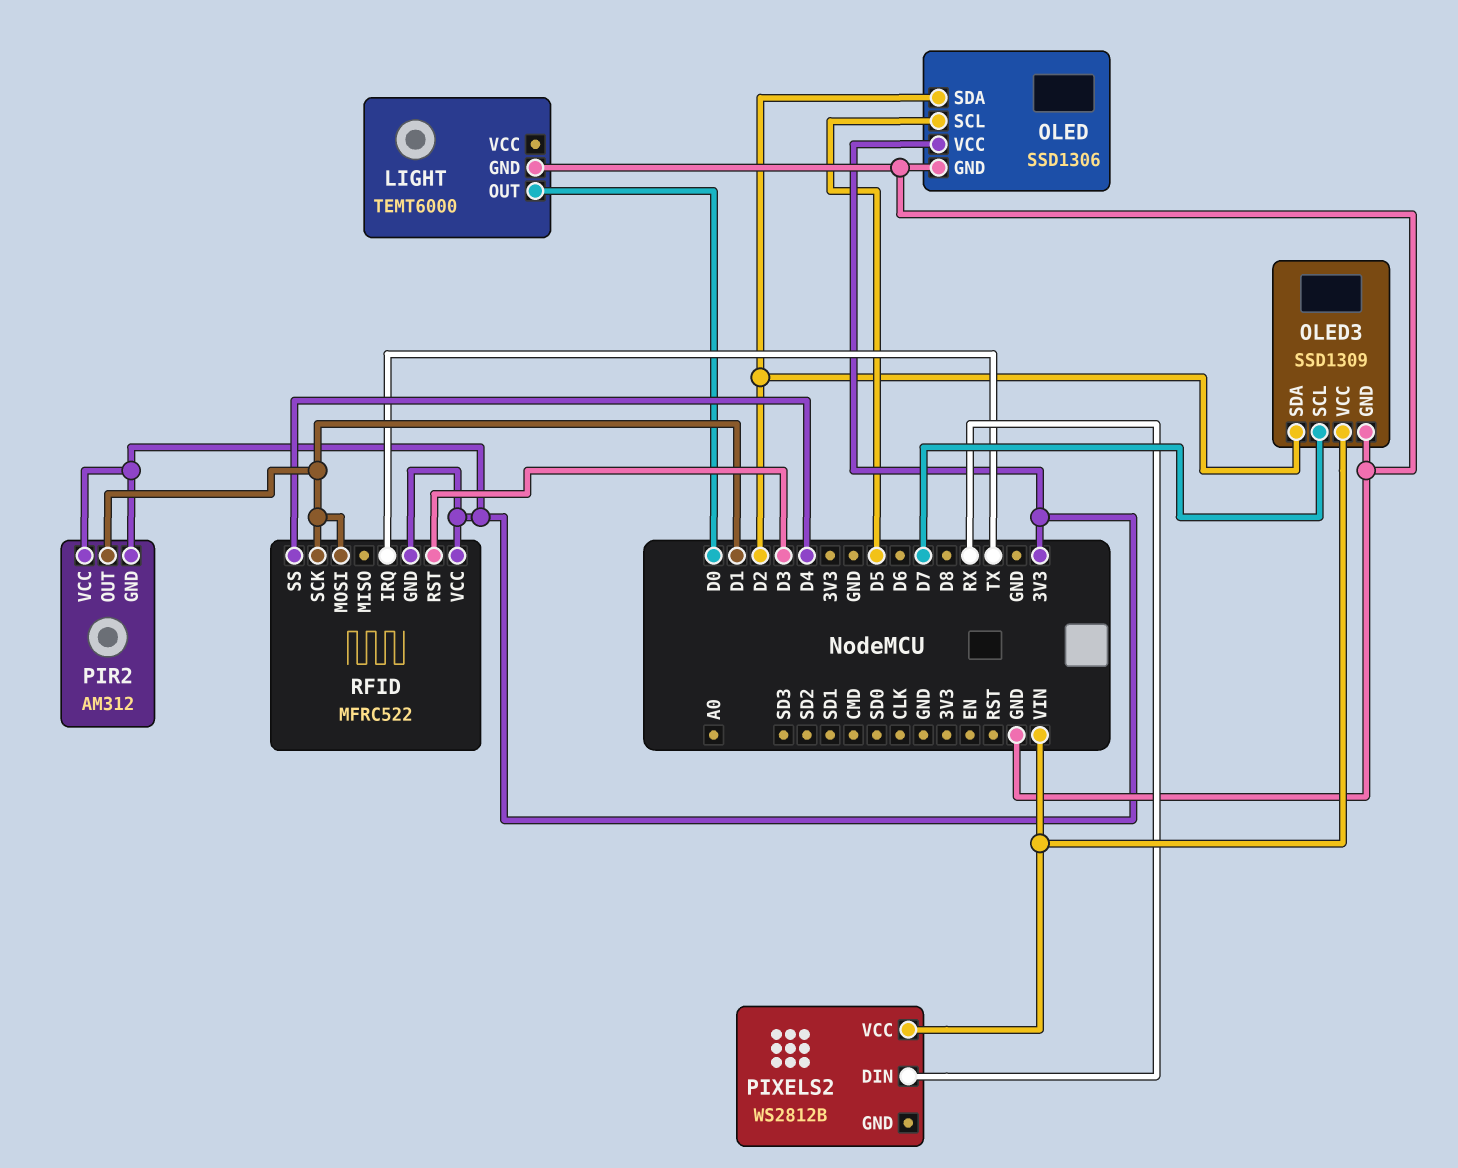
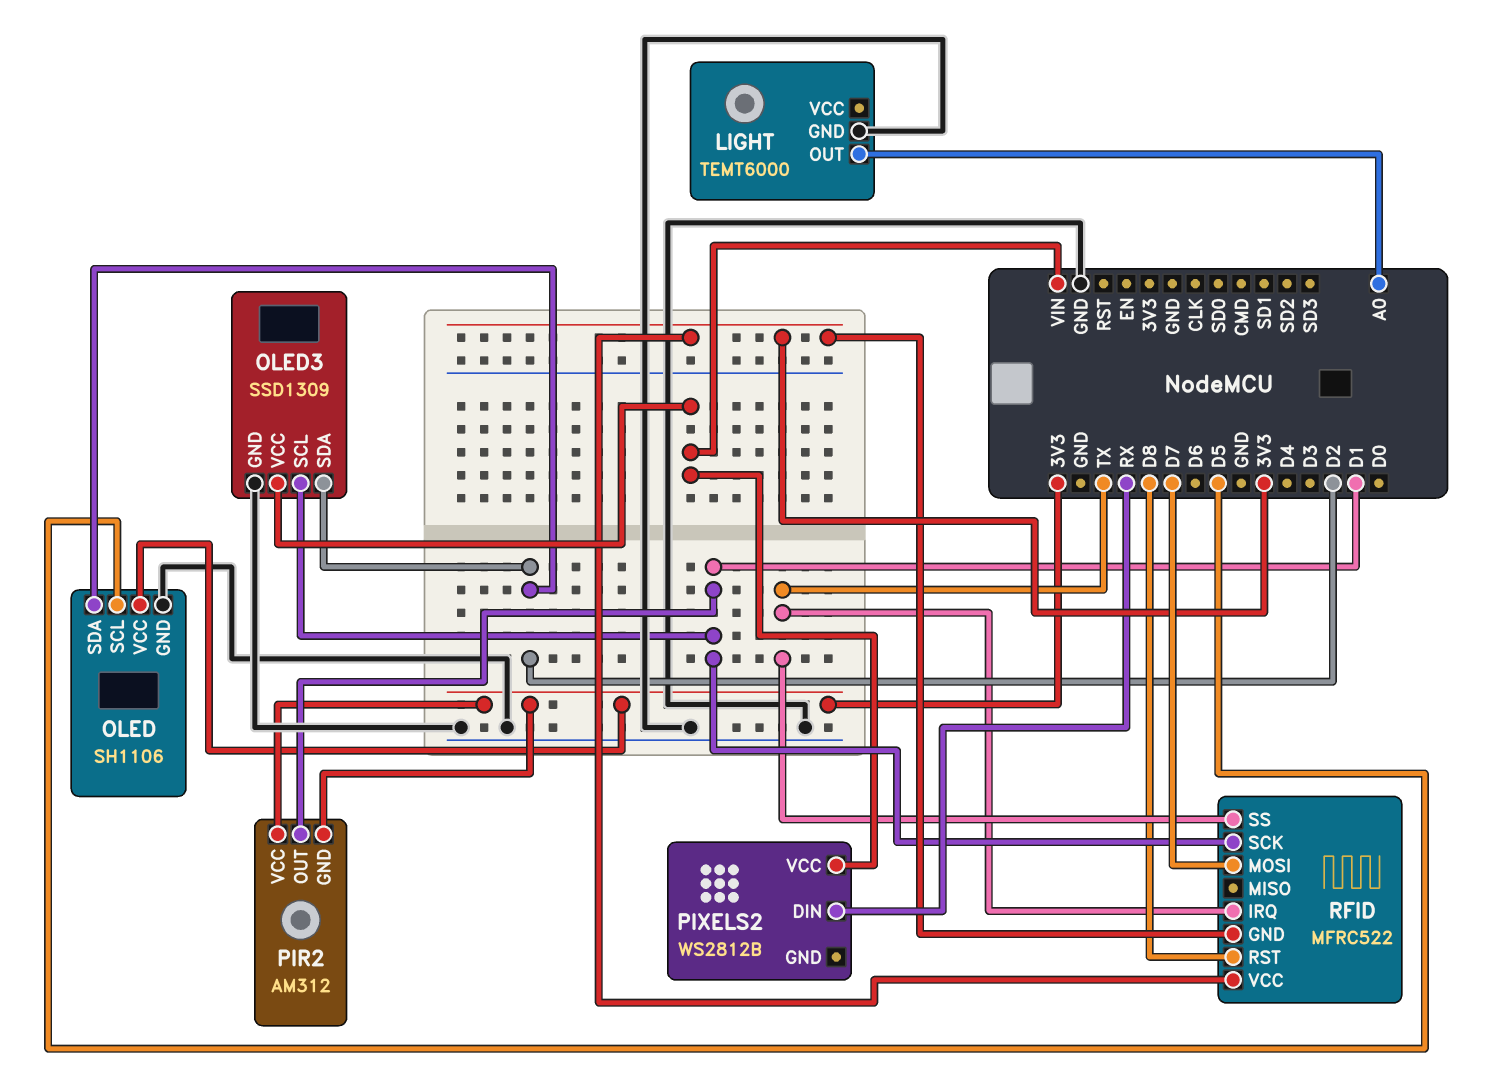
LIGHT pin OUT: D0 -> A0
OLED: SSD1306 -> SH1106
OLED3 pin SCL: D7 -> D1
RFID pin MOSI: D1 -> D7
RFID pin RST: D3 -> D8
RFID pin SS: D4 -> TX

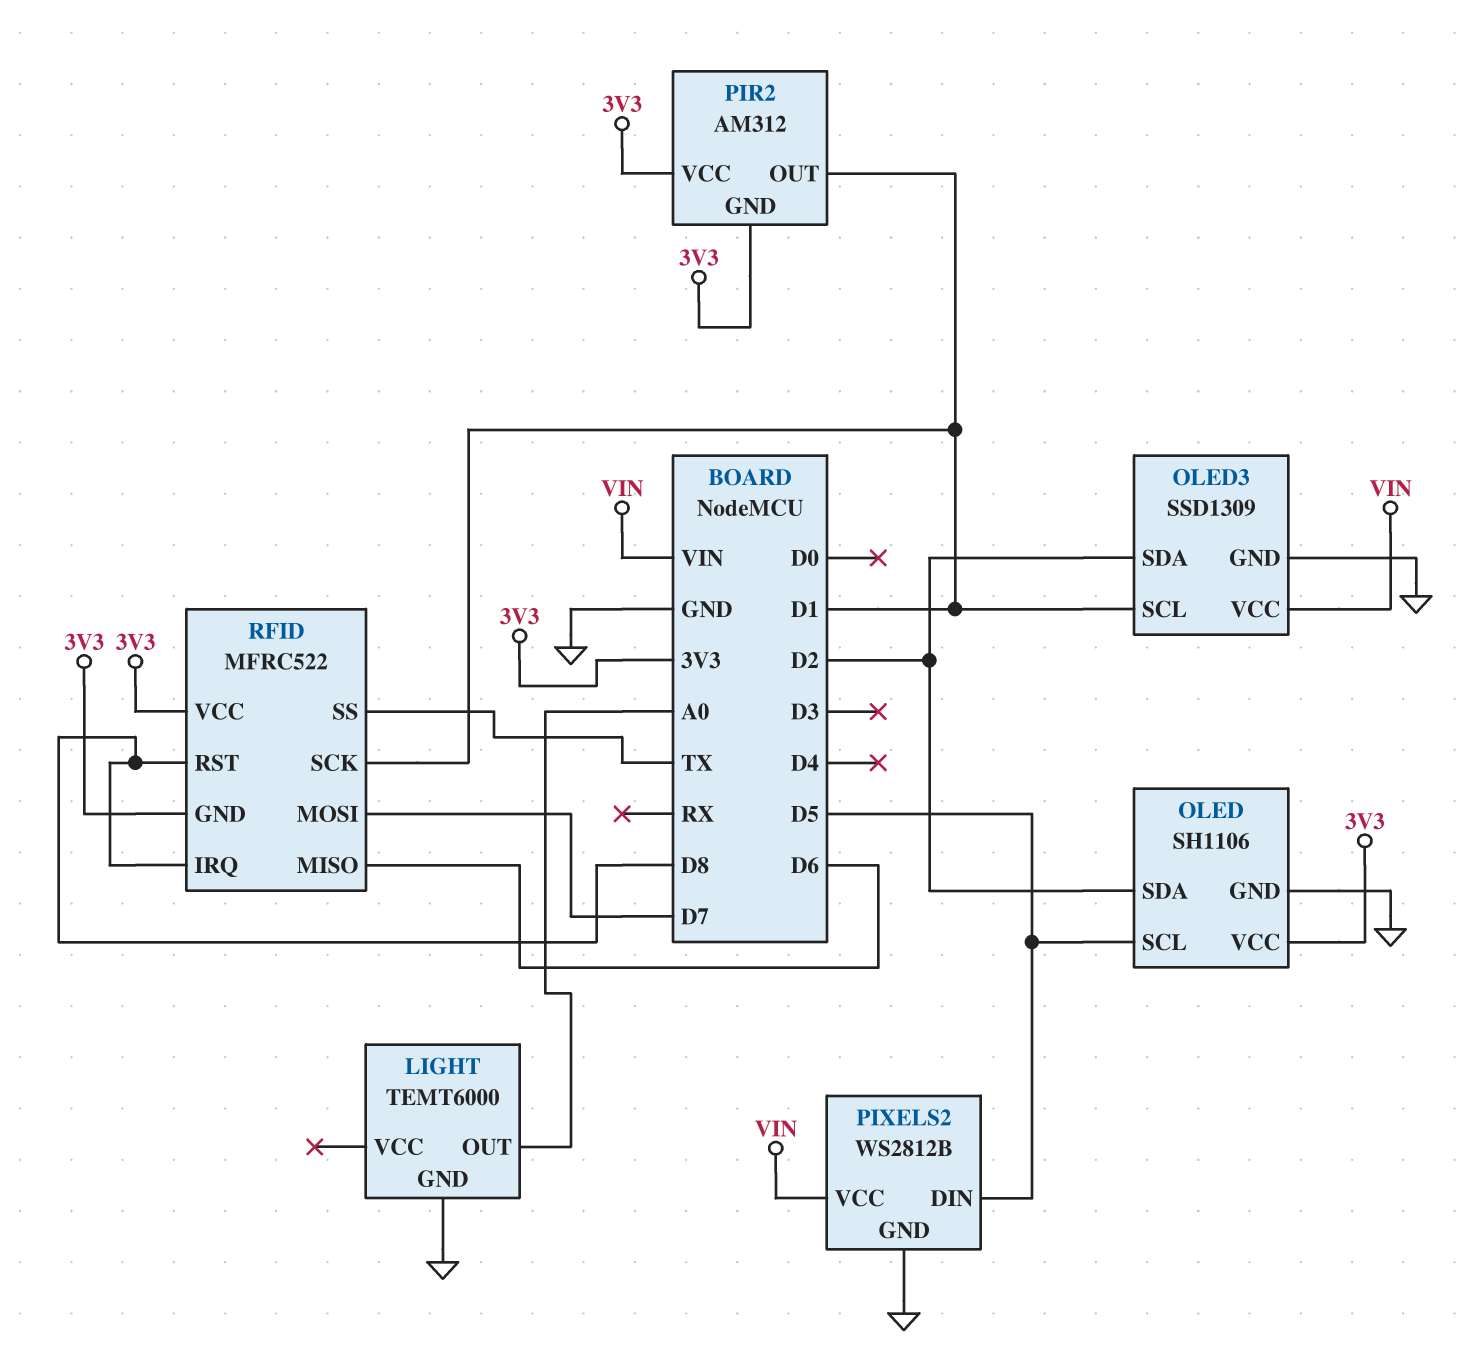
PIXELS2 pin DIN: RX -> D5
PIXELS2 pin GND: none -> GND
RFID pin IRQ: TX -> D8
RFID pin MISO: none -> D6

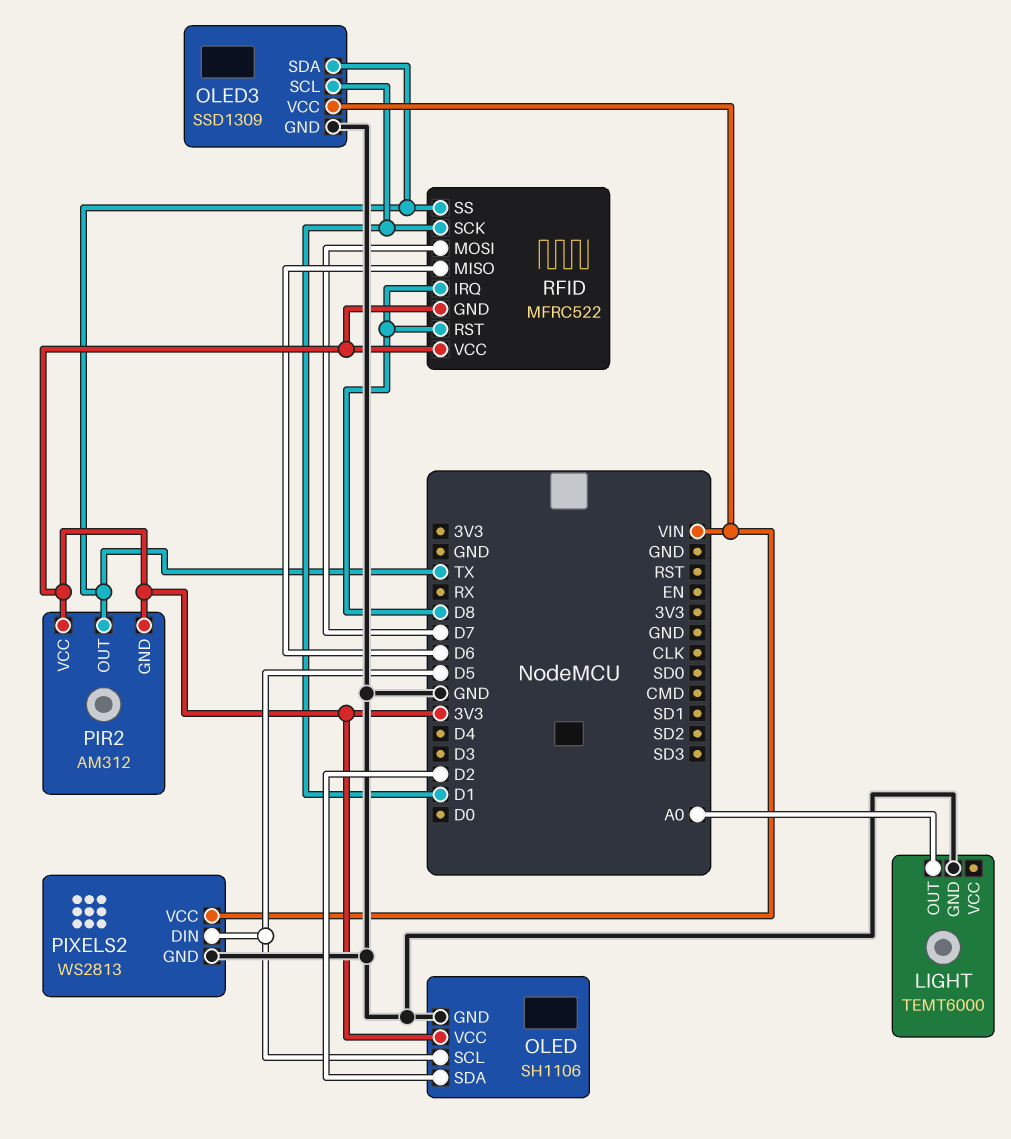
OLED3 pin SDA: D2 -> TX
PIR2 pin OUT: D1 -> TX
PIXELS2: WS2812B -> WS2813

